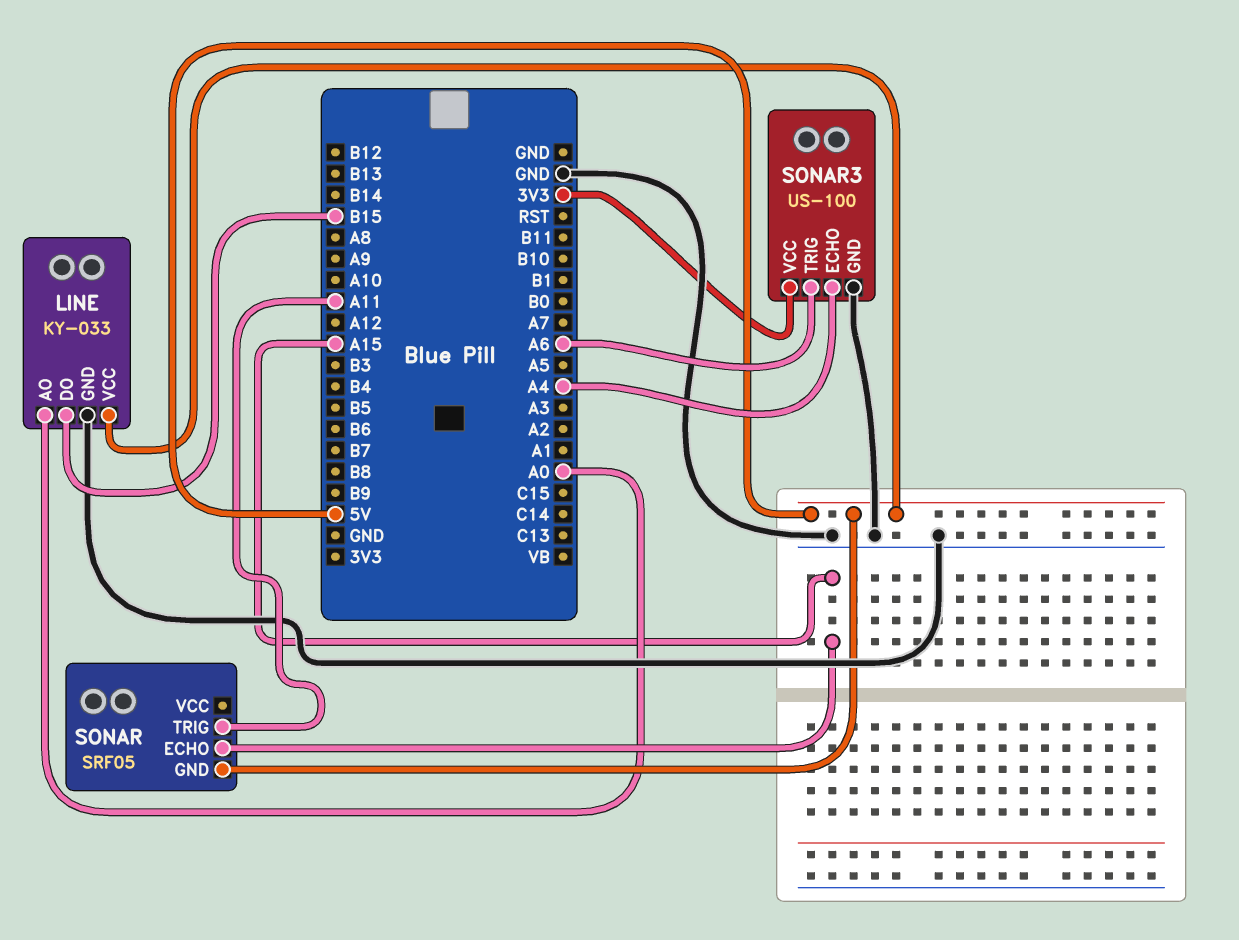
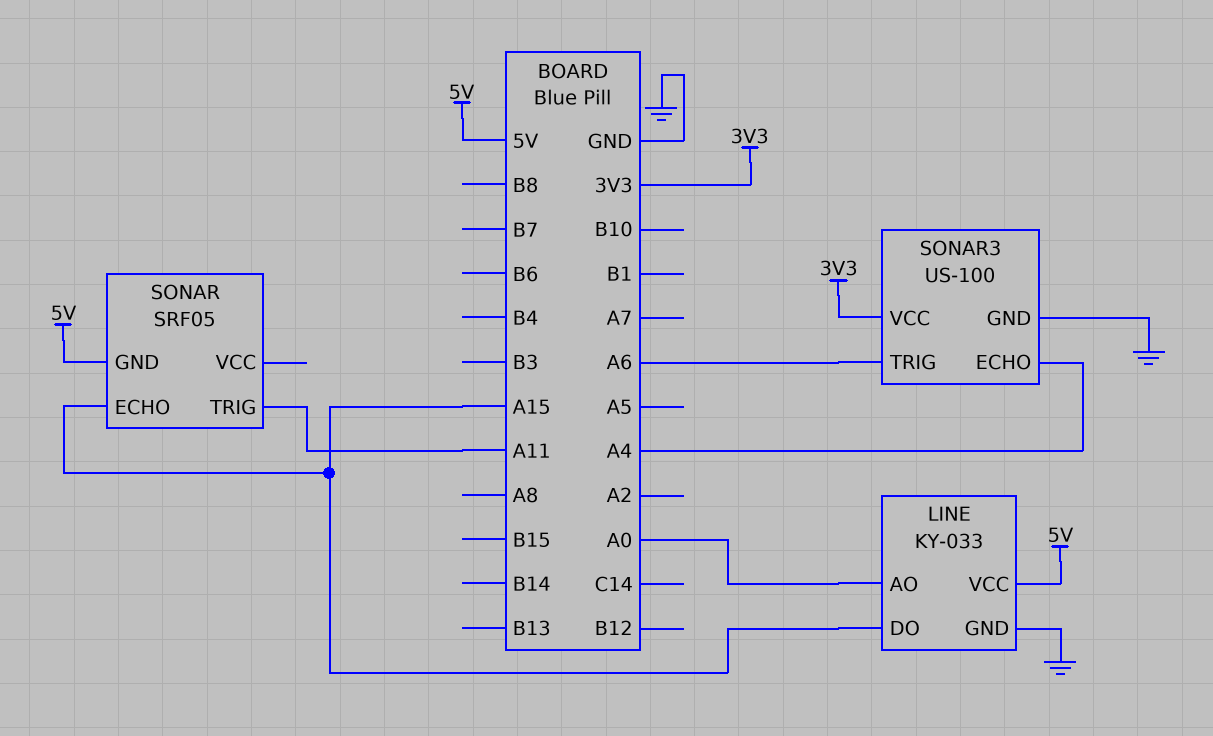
LINE pin DO: B15 -> A15

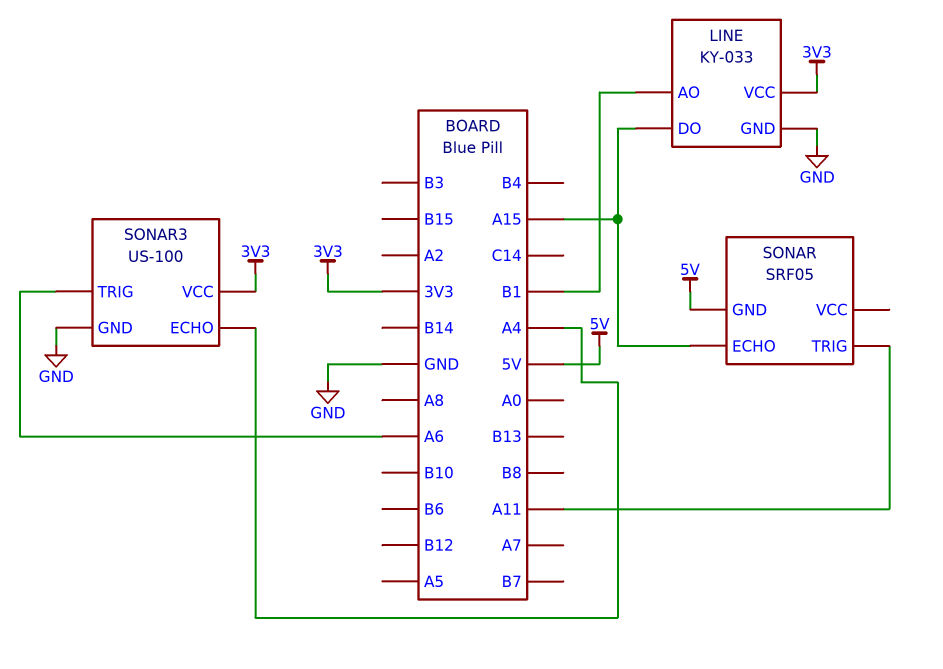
LINE pin AO: A0 -> B1
LINE pin VCC: 5V -> 3V3

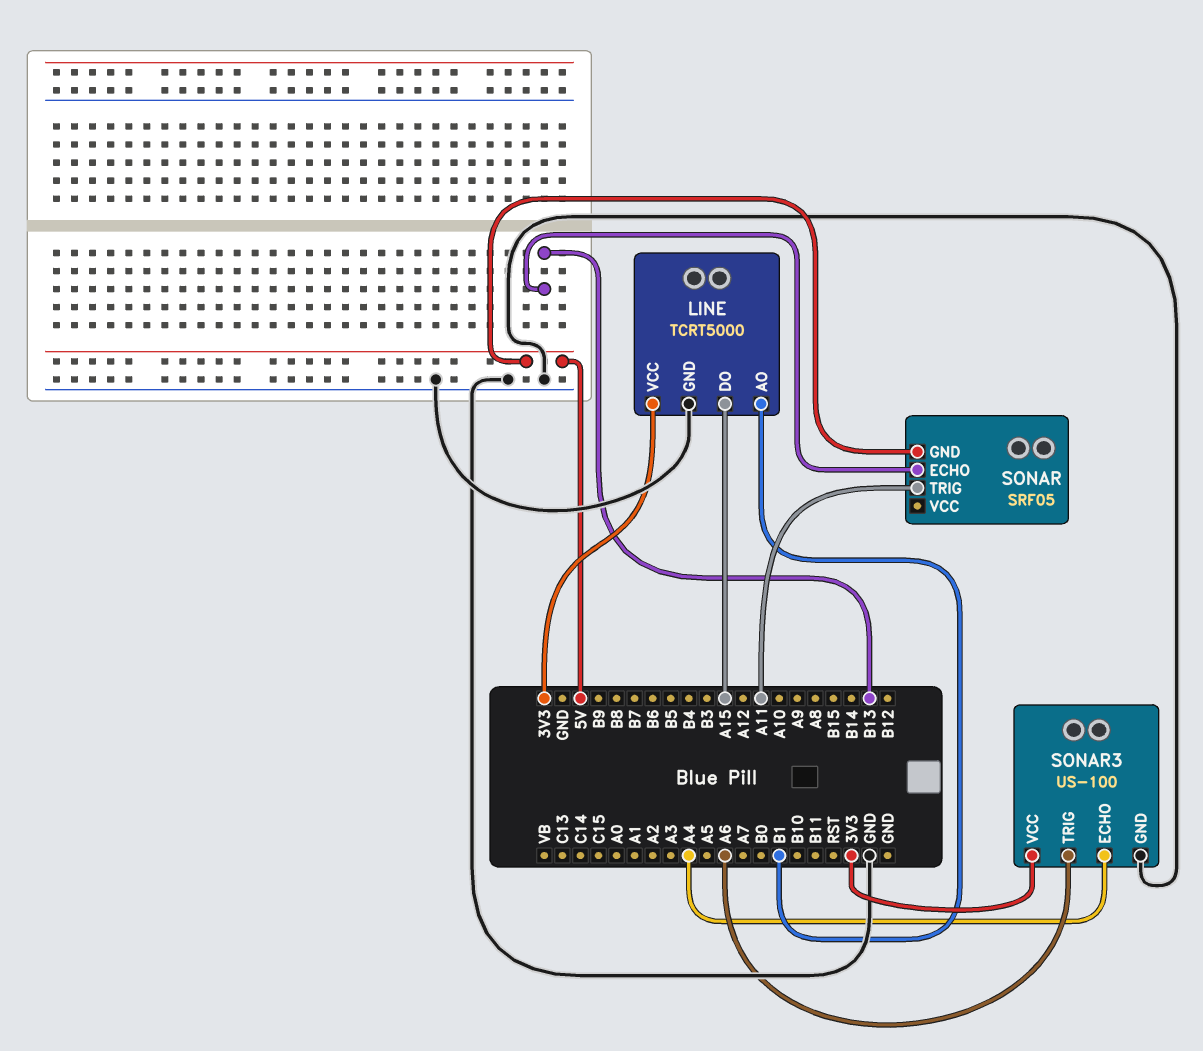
LINE: KY-033 -> TCRT5000
SONAR pin ECHO: A15 -> B13

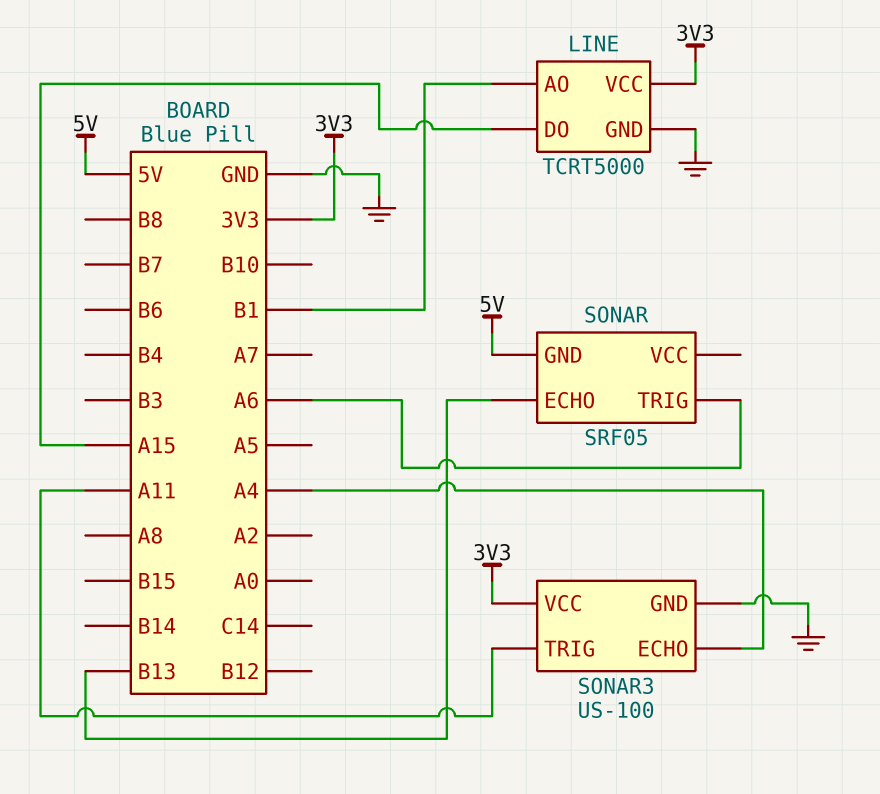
SONAR pin TRIG: A11 -> A6
SONAR3 pin TRIG: A6 -> A11

